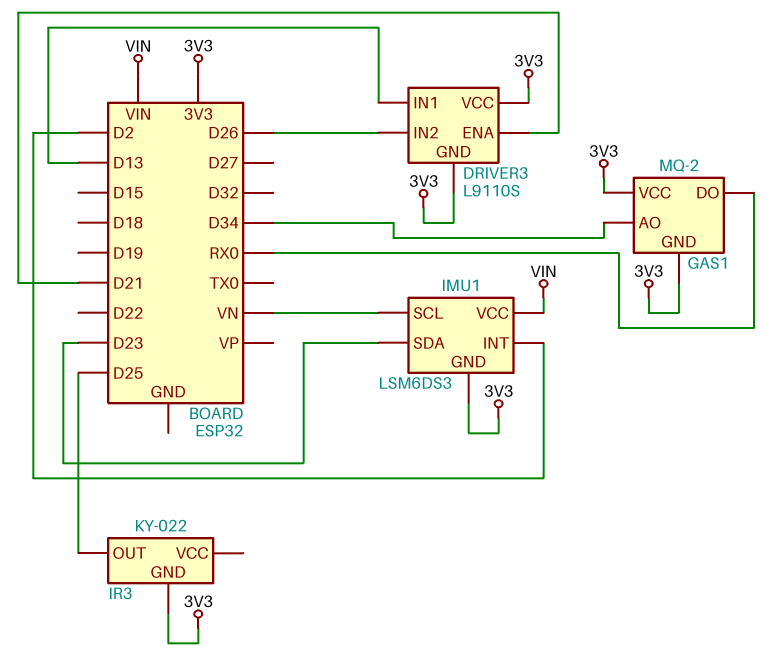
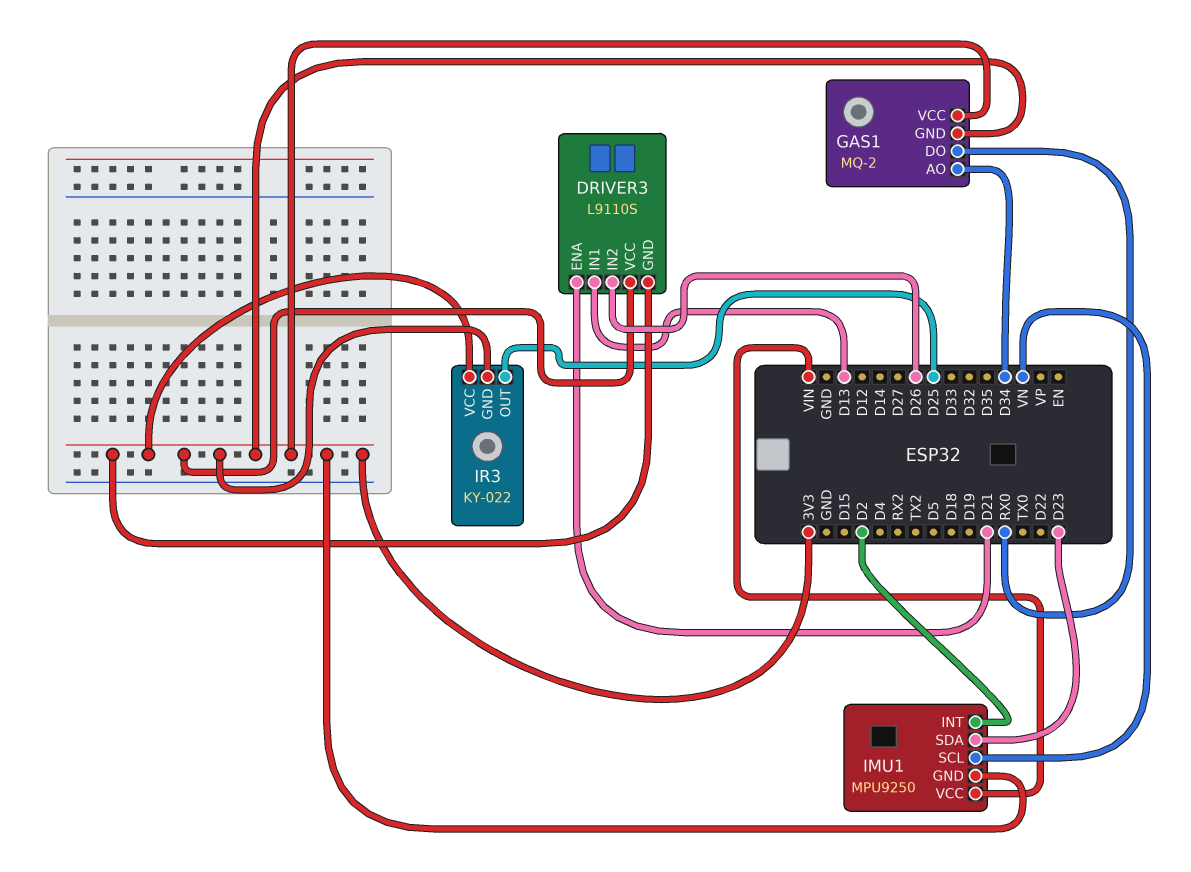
IMU1: LSM6DS3 -> MPU9250
IR3 pin VCC: none -> 3V3

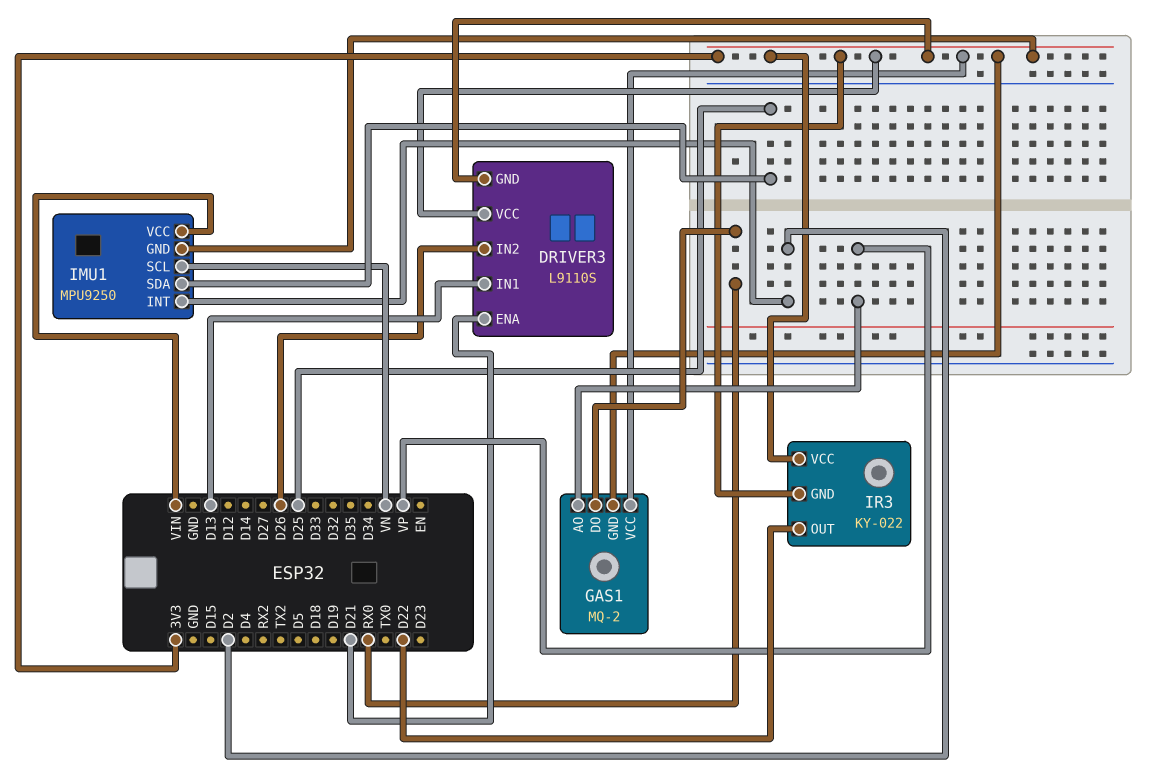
GAS1 pin AO: D34 -> VP
IMU1 pin SDA: D23 -> D25
IR3 pin OUT: D25 -> D22

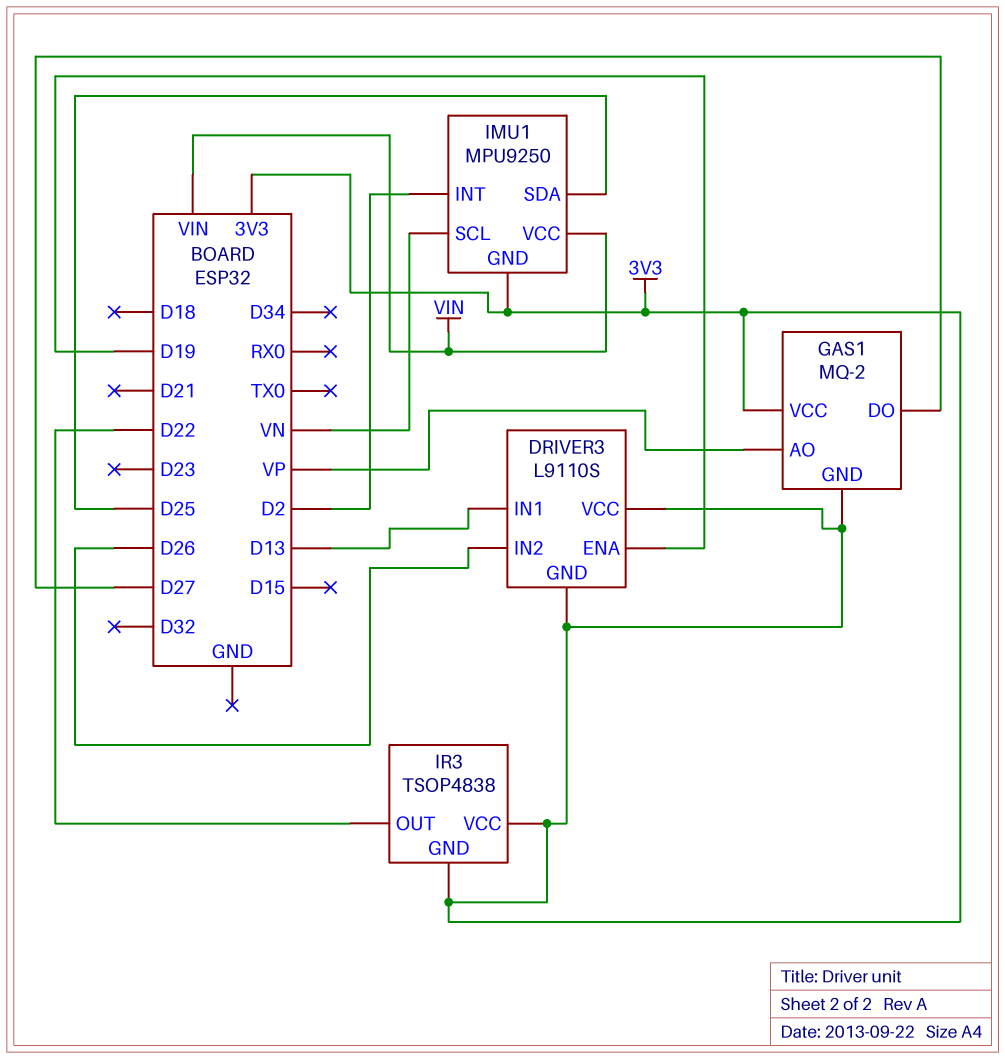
DRIVER3 pin ENA: D21 -> D19
GAS1 pin DO: RX0 -> D27
IR3: KY-022 -> TSOP4838

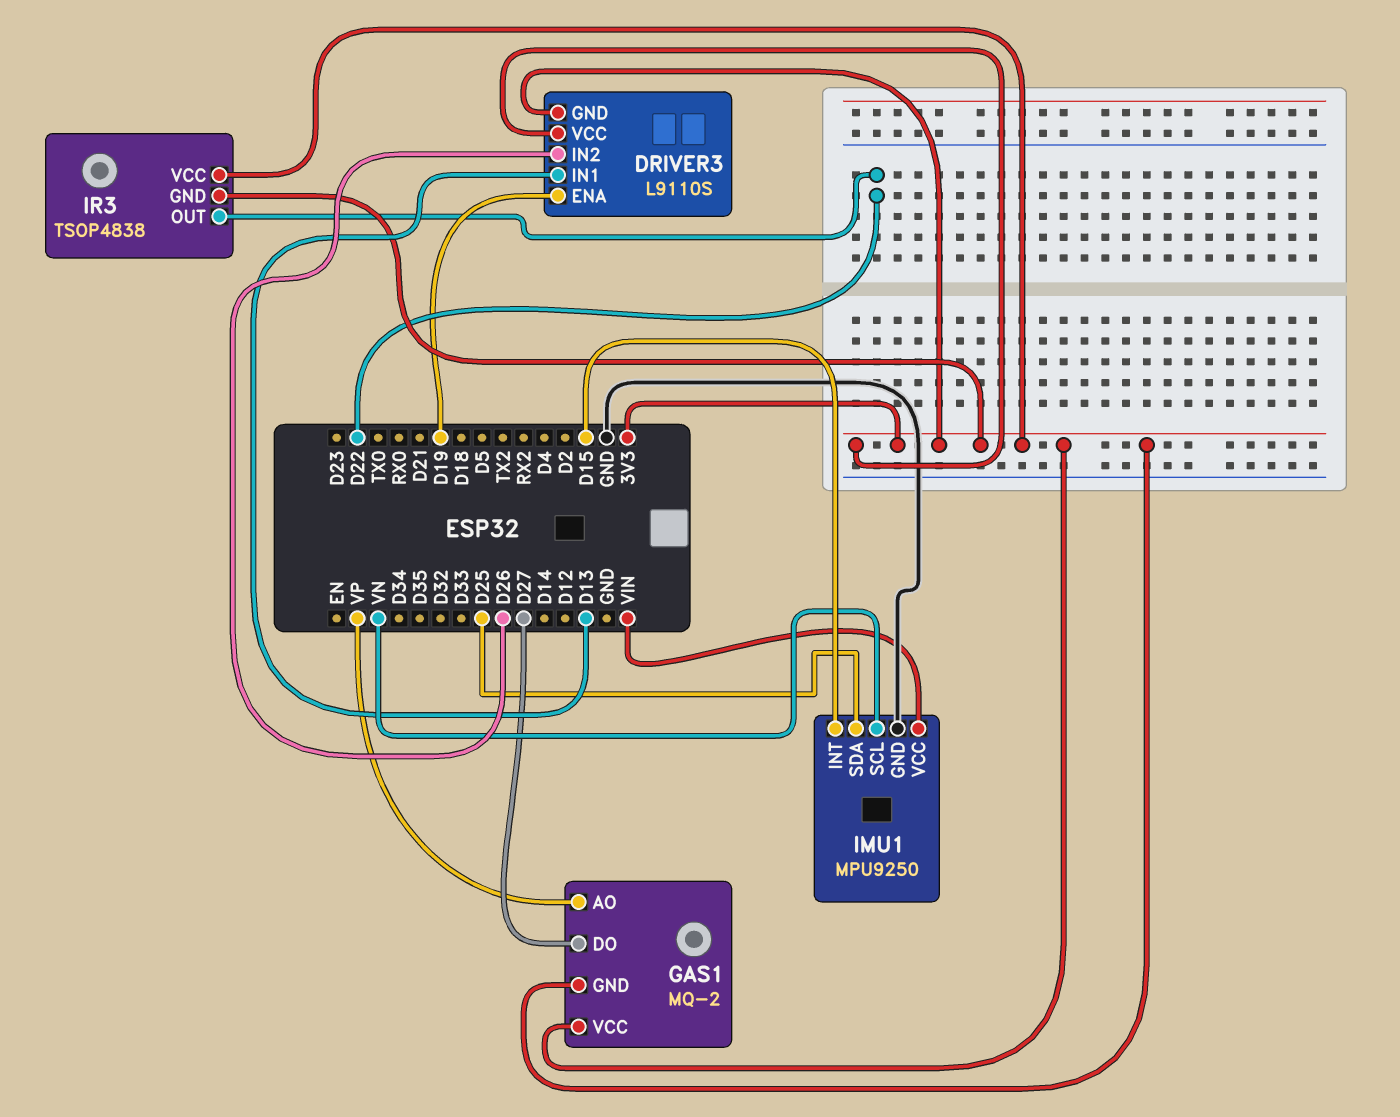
IMU1 pin GND: 3V3 -> GND
IMU1 pin INT: D2 -> D15

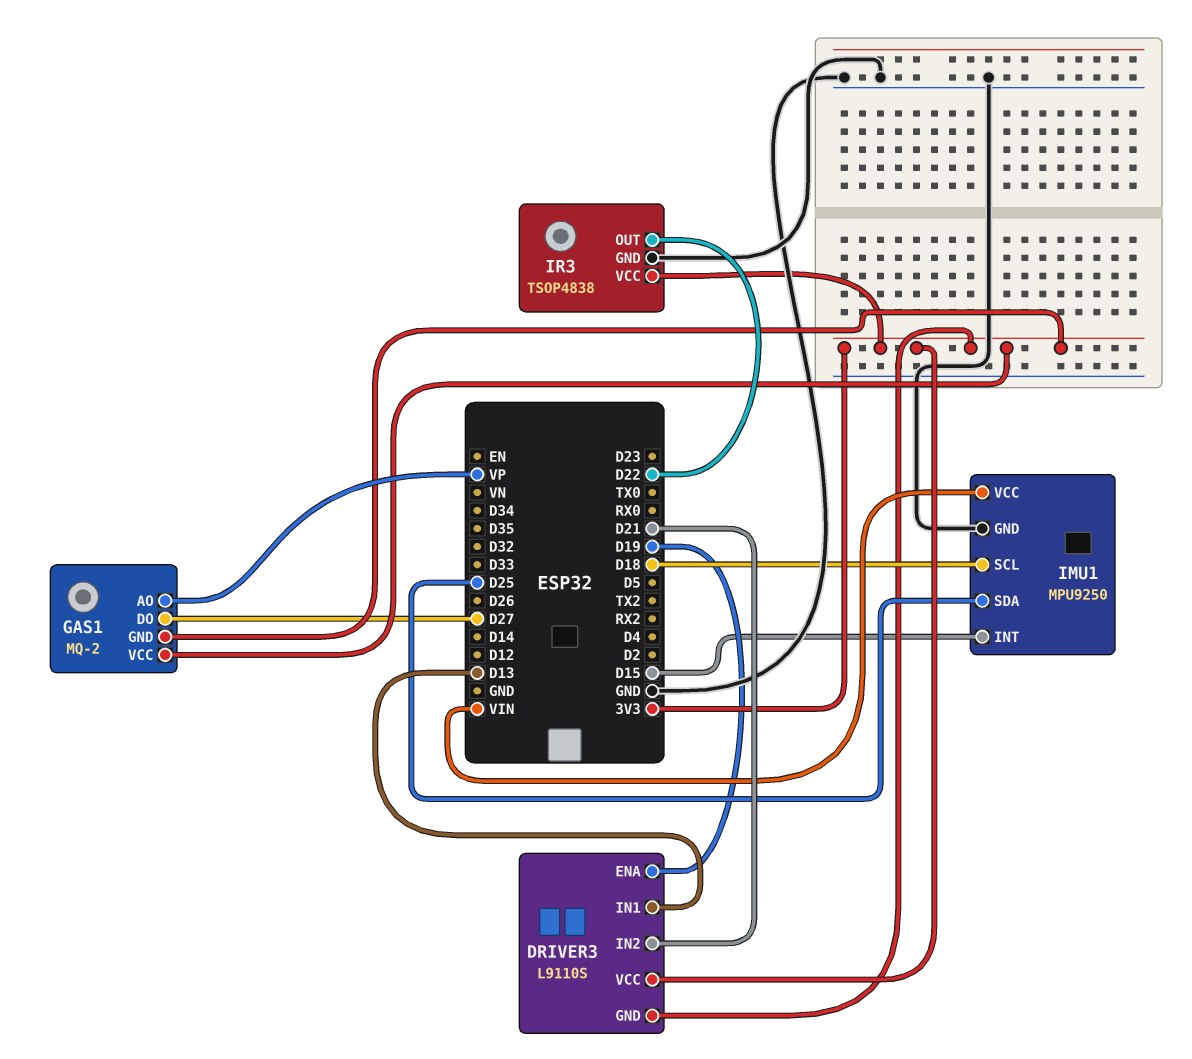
DRIVER3 pin IN2: D26 -> D21
IMU1 pin SCL: VN -> D18
IR3 pin GND: 3V3 -> GND

